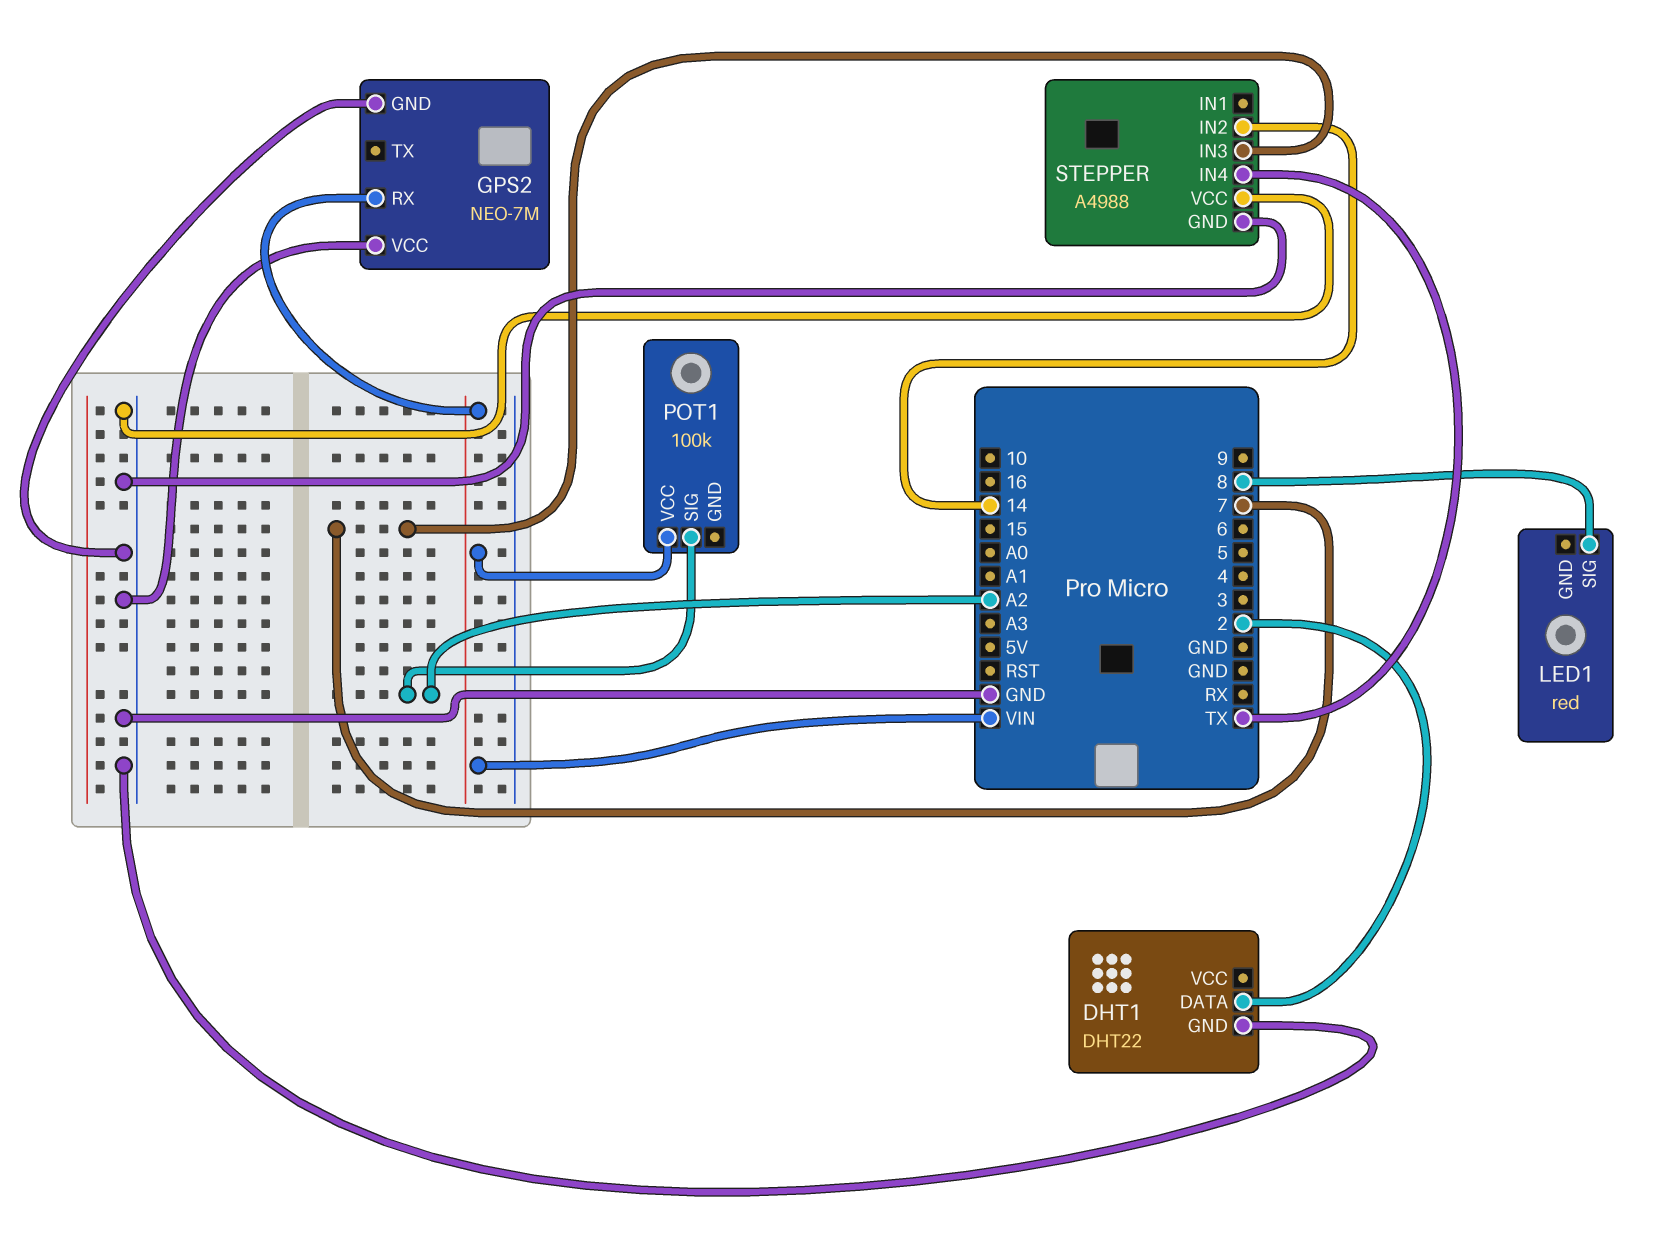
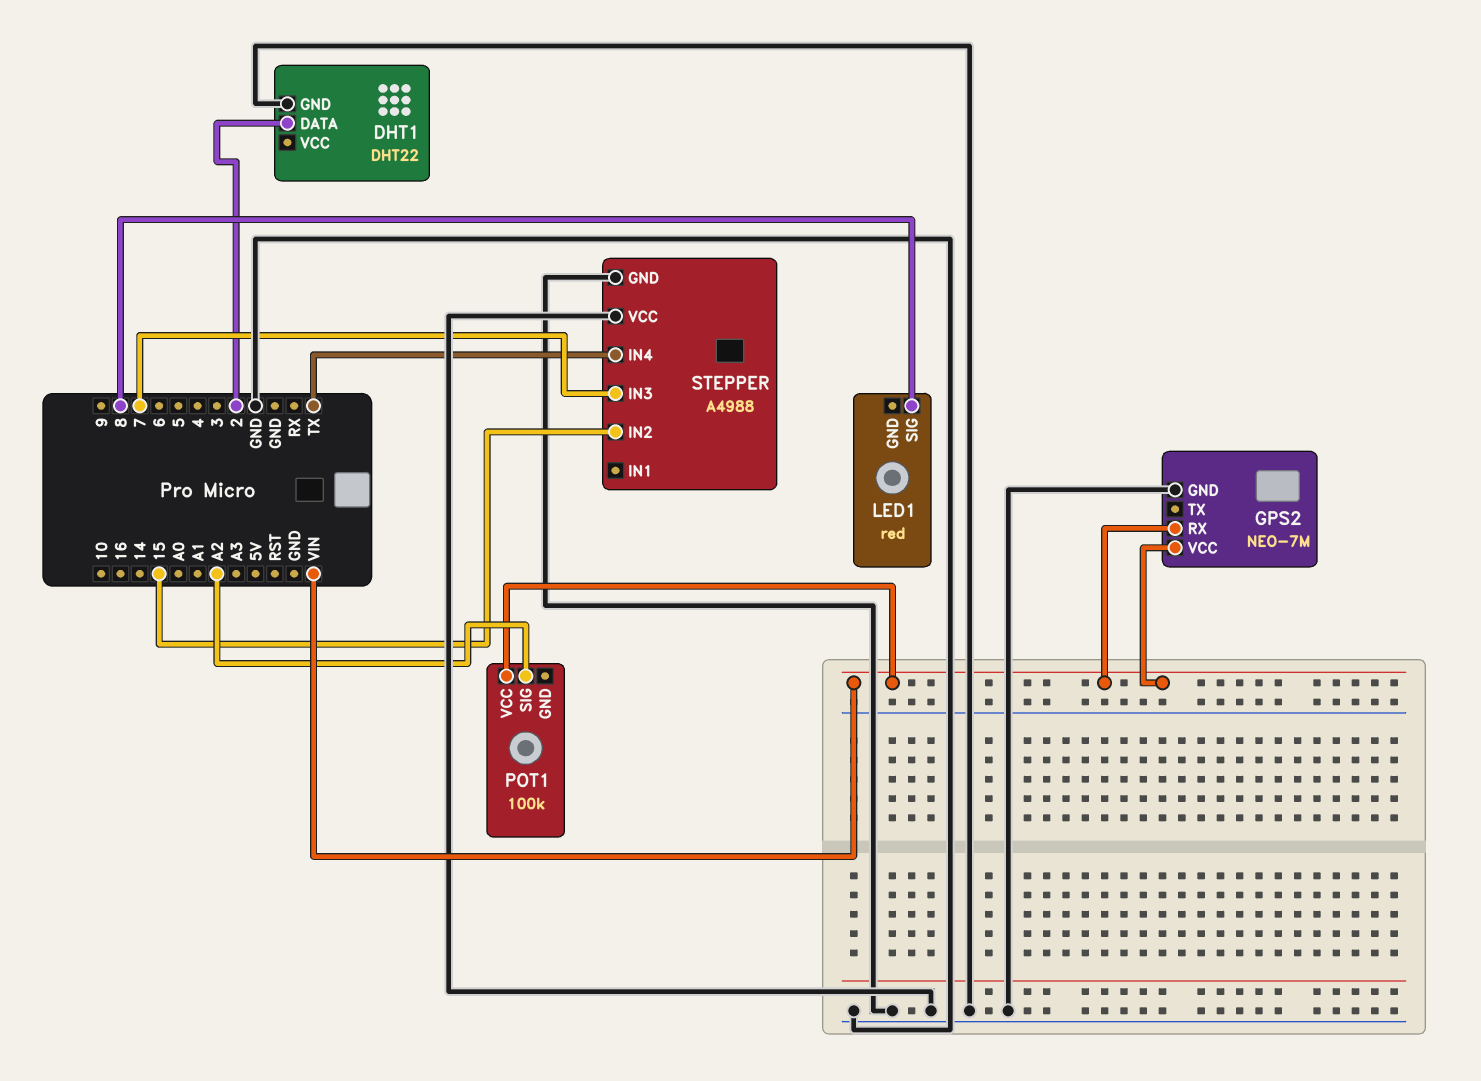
GPS2 pin VCC: GND -> VIN
STEPPER pin IN2: 14 -> 15

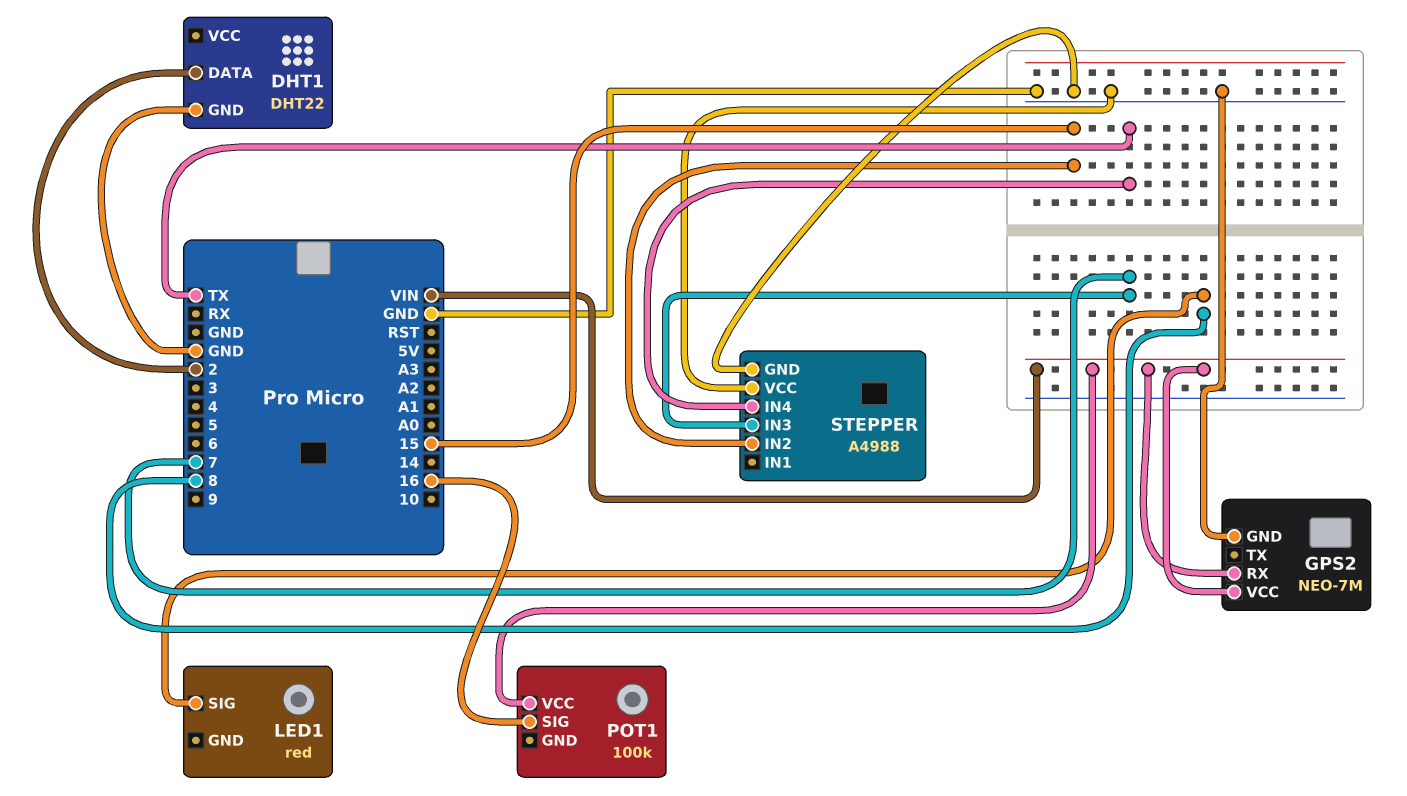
POT1 pin SIG: A2 -> 16

